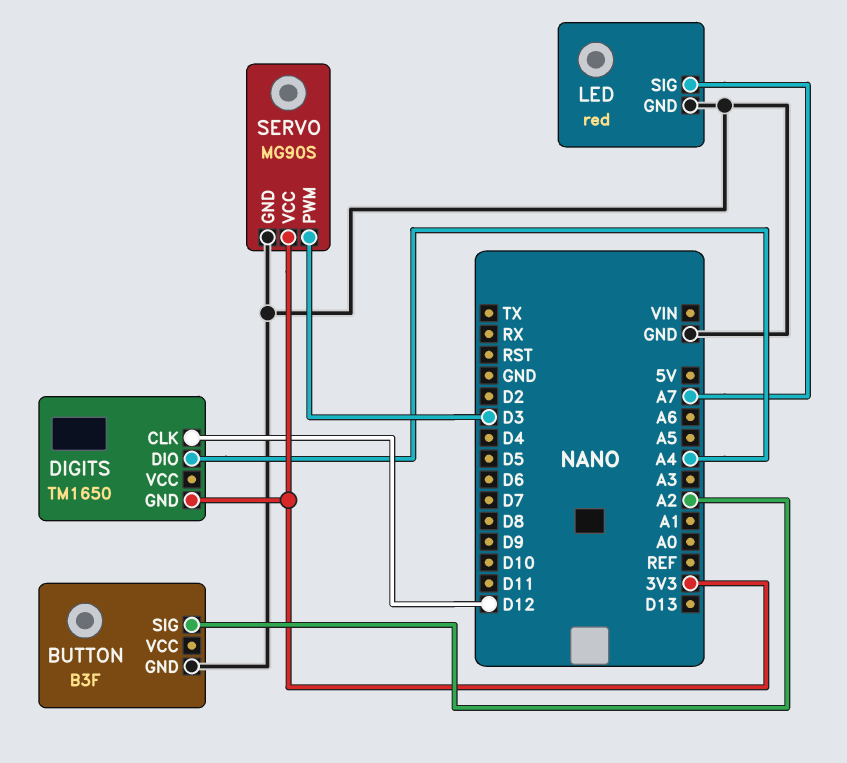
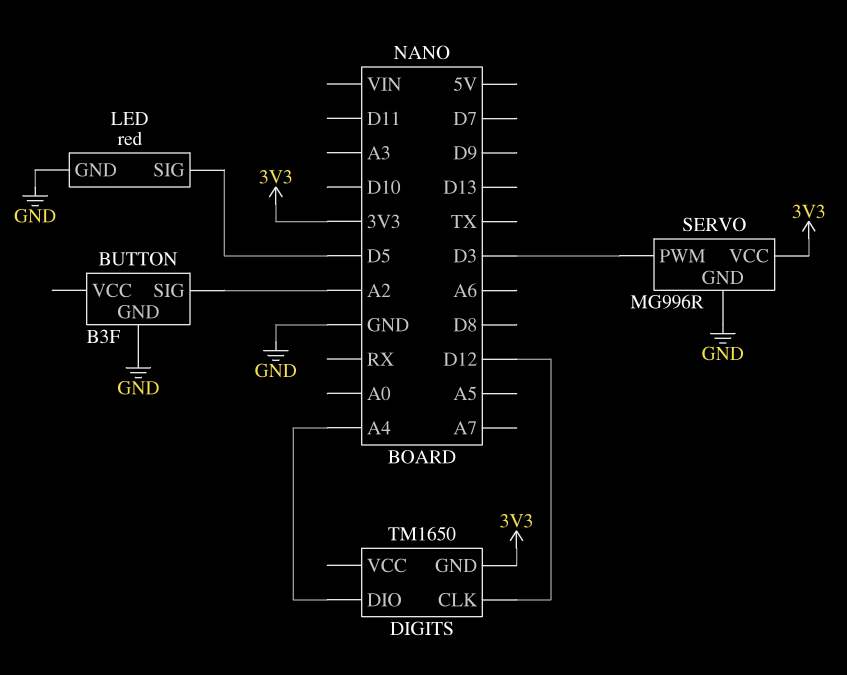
LED pin SIG: A7 -> D5
SERVO: MG90S -> MG996R

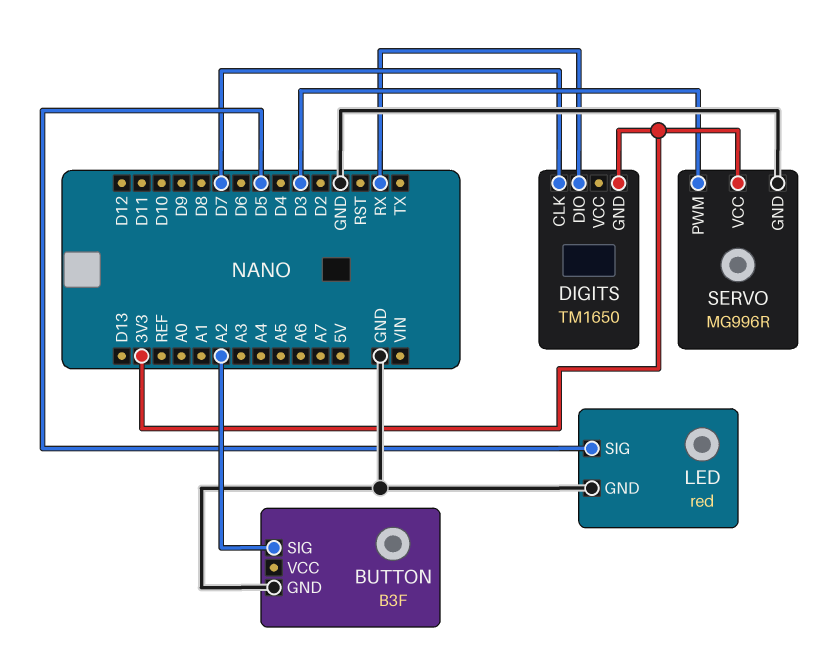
DIGITS pin CLK: D12 -> D7
DIGITS pin DIO: A4 -> RX

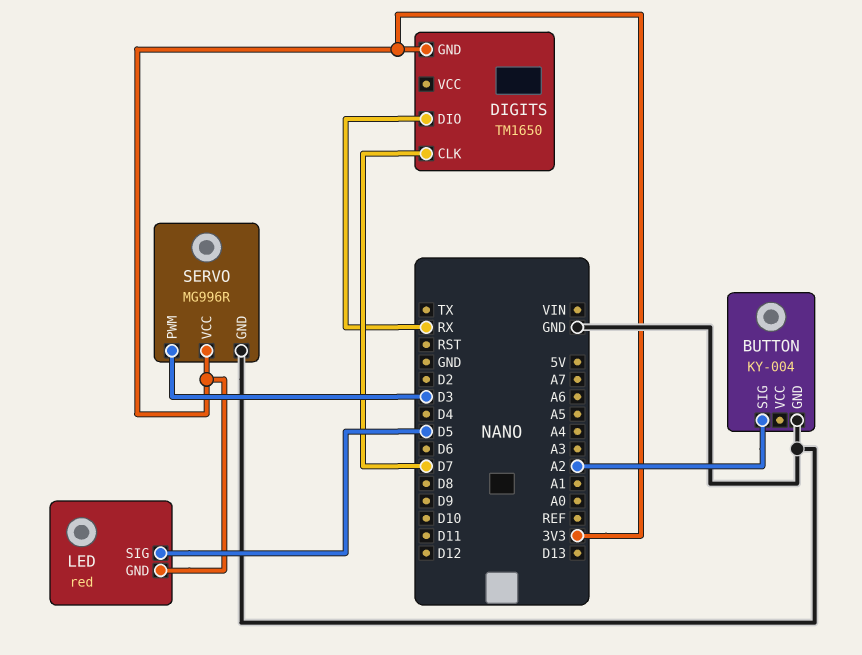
BUTTON: B3F -> KY-004
LED pin GND: GND -> 3V3

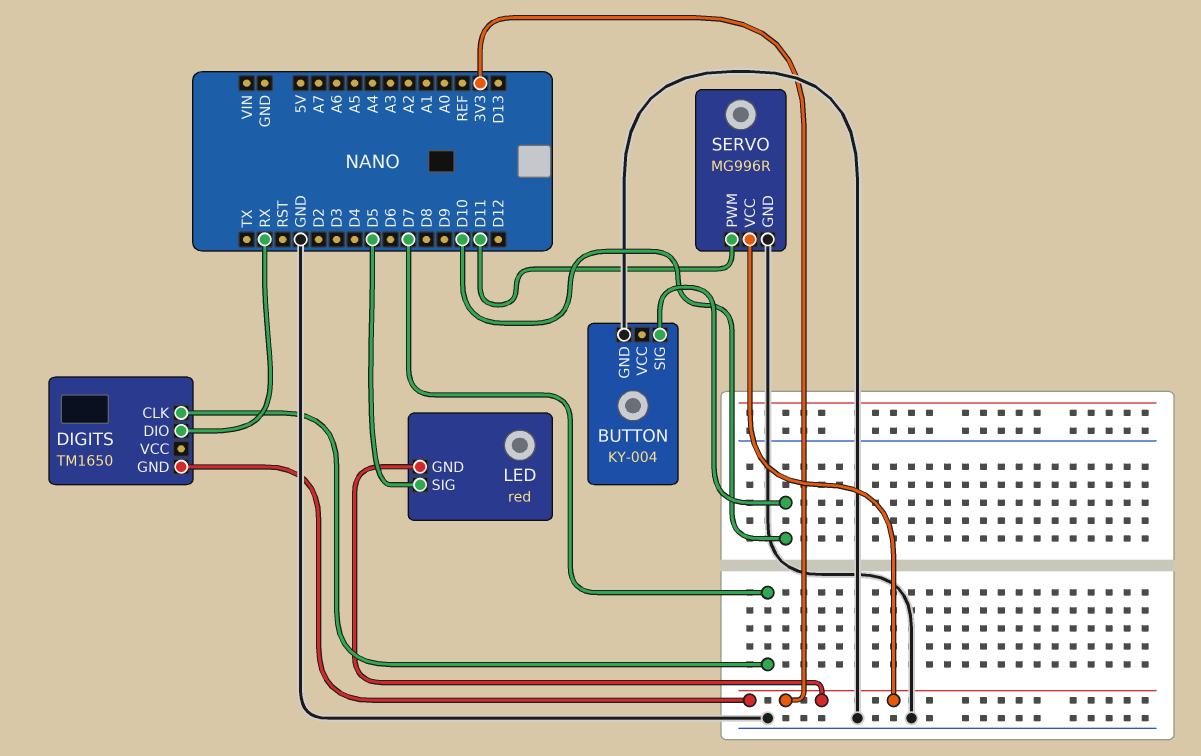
BUTTON pin SIG: A2 -> D10
SERVO pin PWM: D3 -> D11

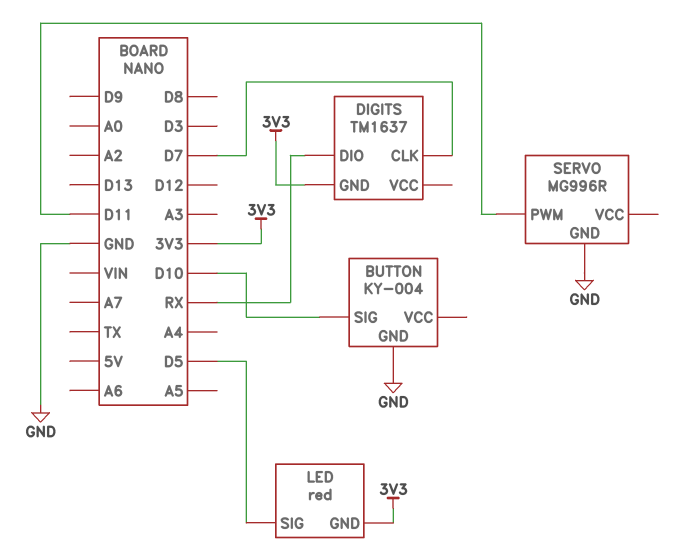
DIGITS: TM1650 -> TM1637
SERVO pin VCC: 3V3 -> none

